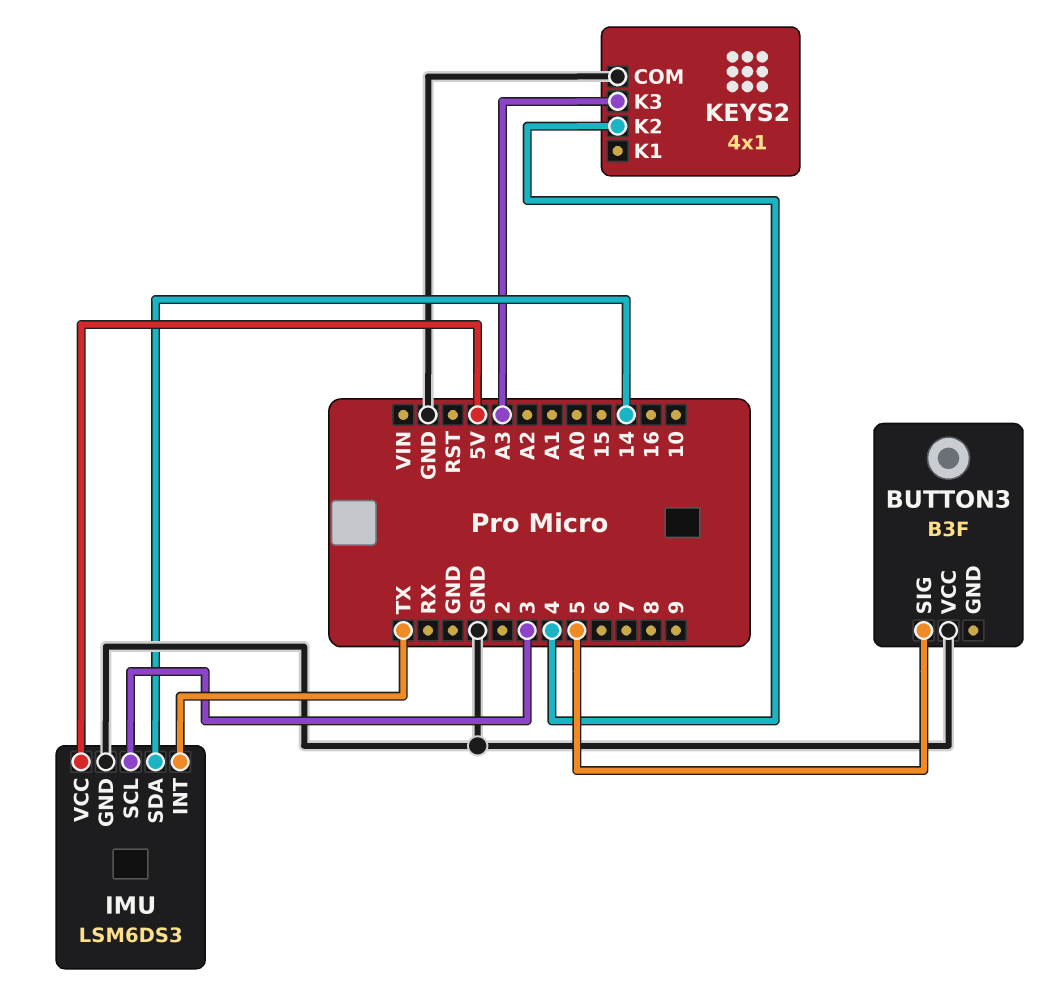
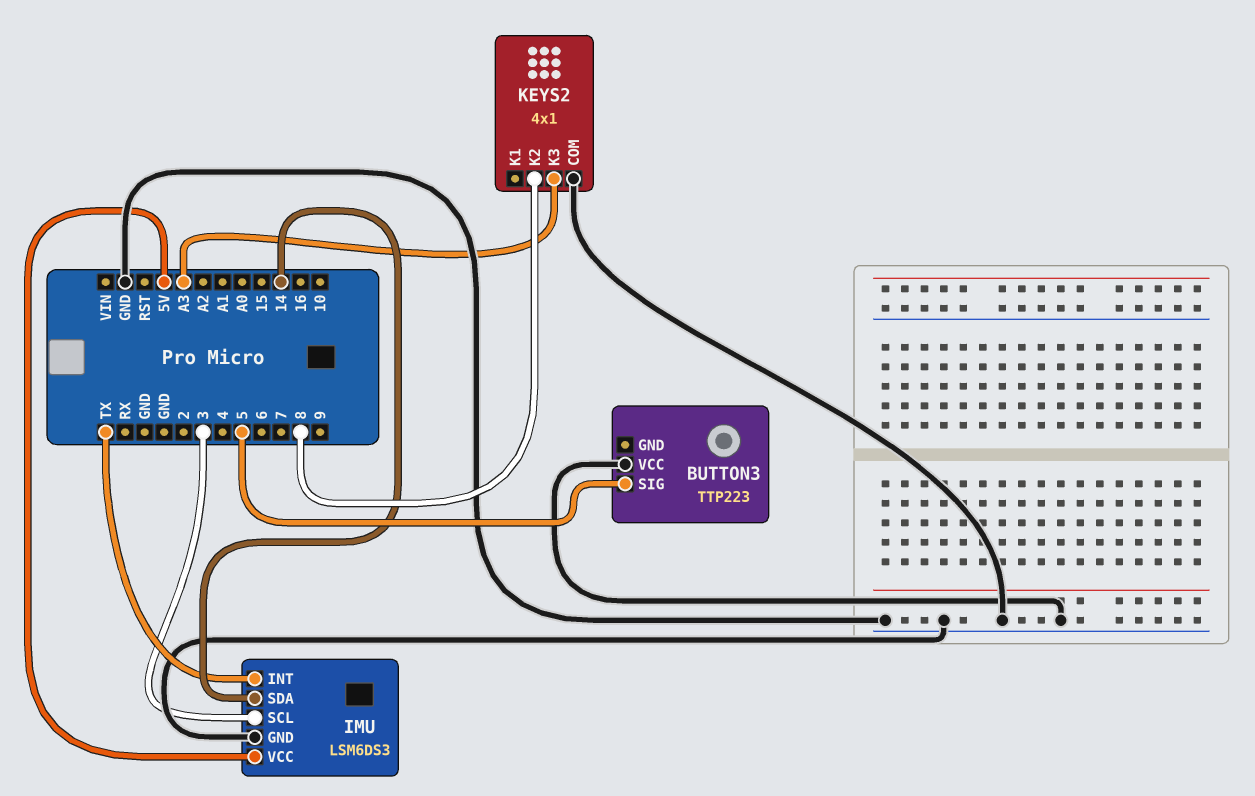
BUTTON3: B3F -> TTP223
KEYS2 pin K2: 4 -> 8

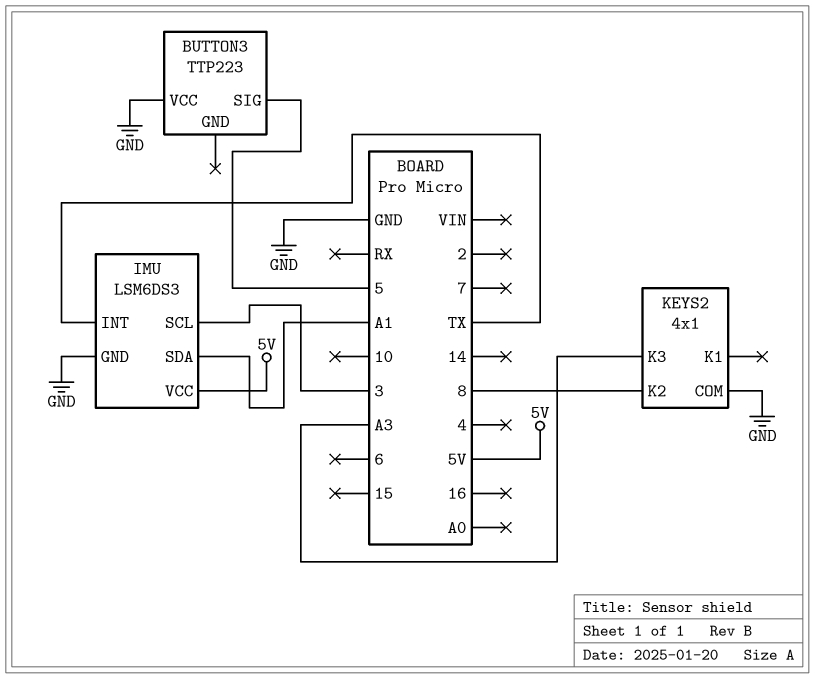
IMU pin SDA: 14 -> A1

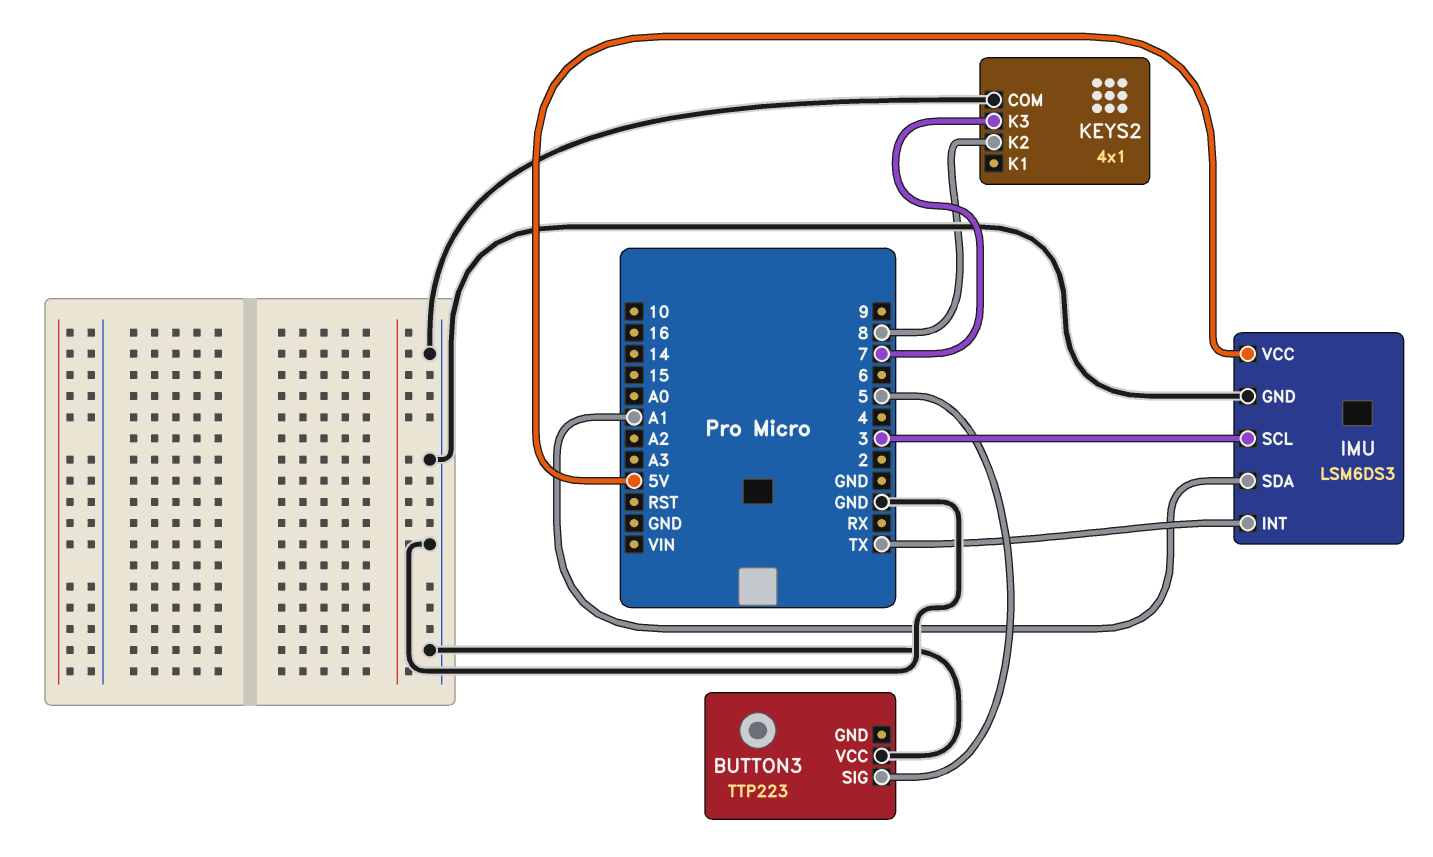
KEYS2 pin K3: A3 -> 7

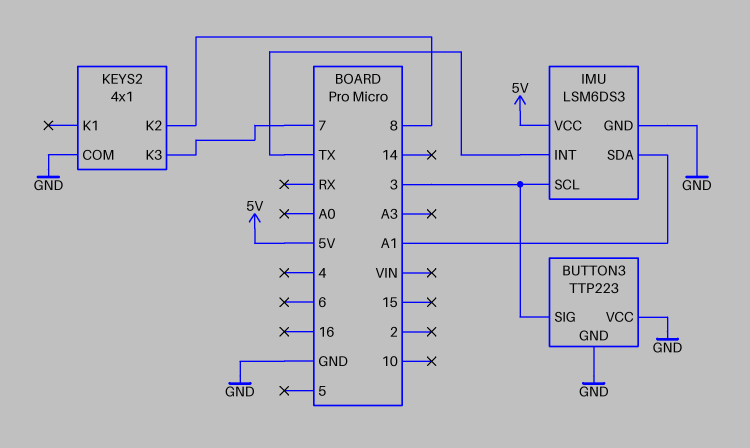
BUTTON3 pin GND: none -> GND
BUTTON3 pin SIG: 5 -> 3

